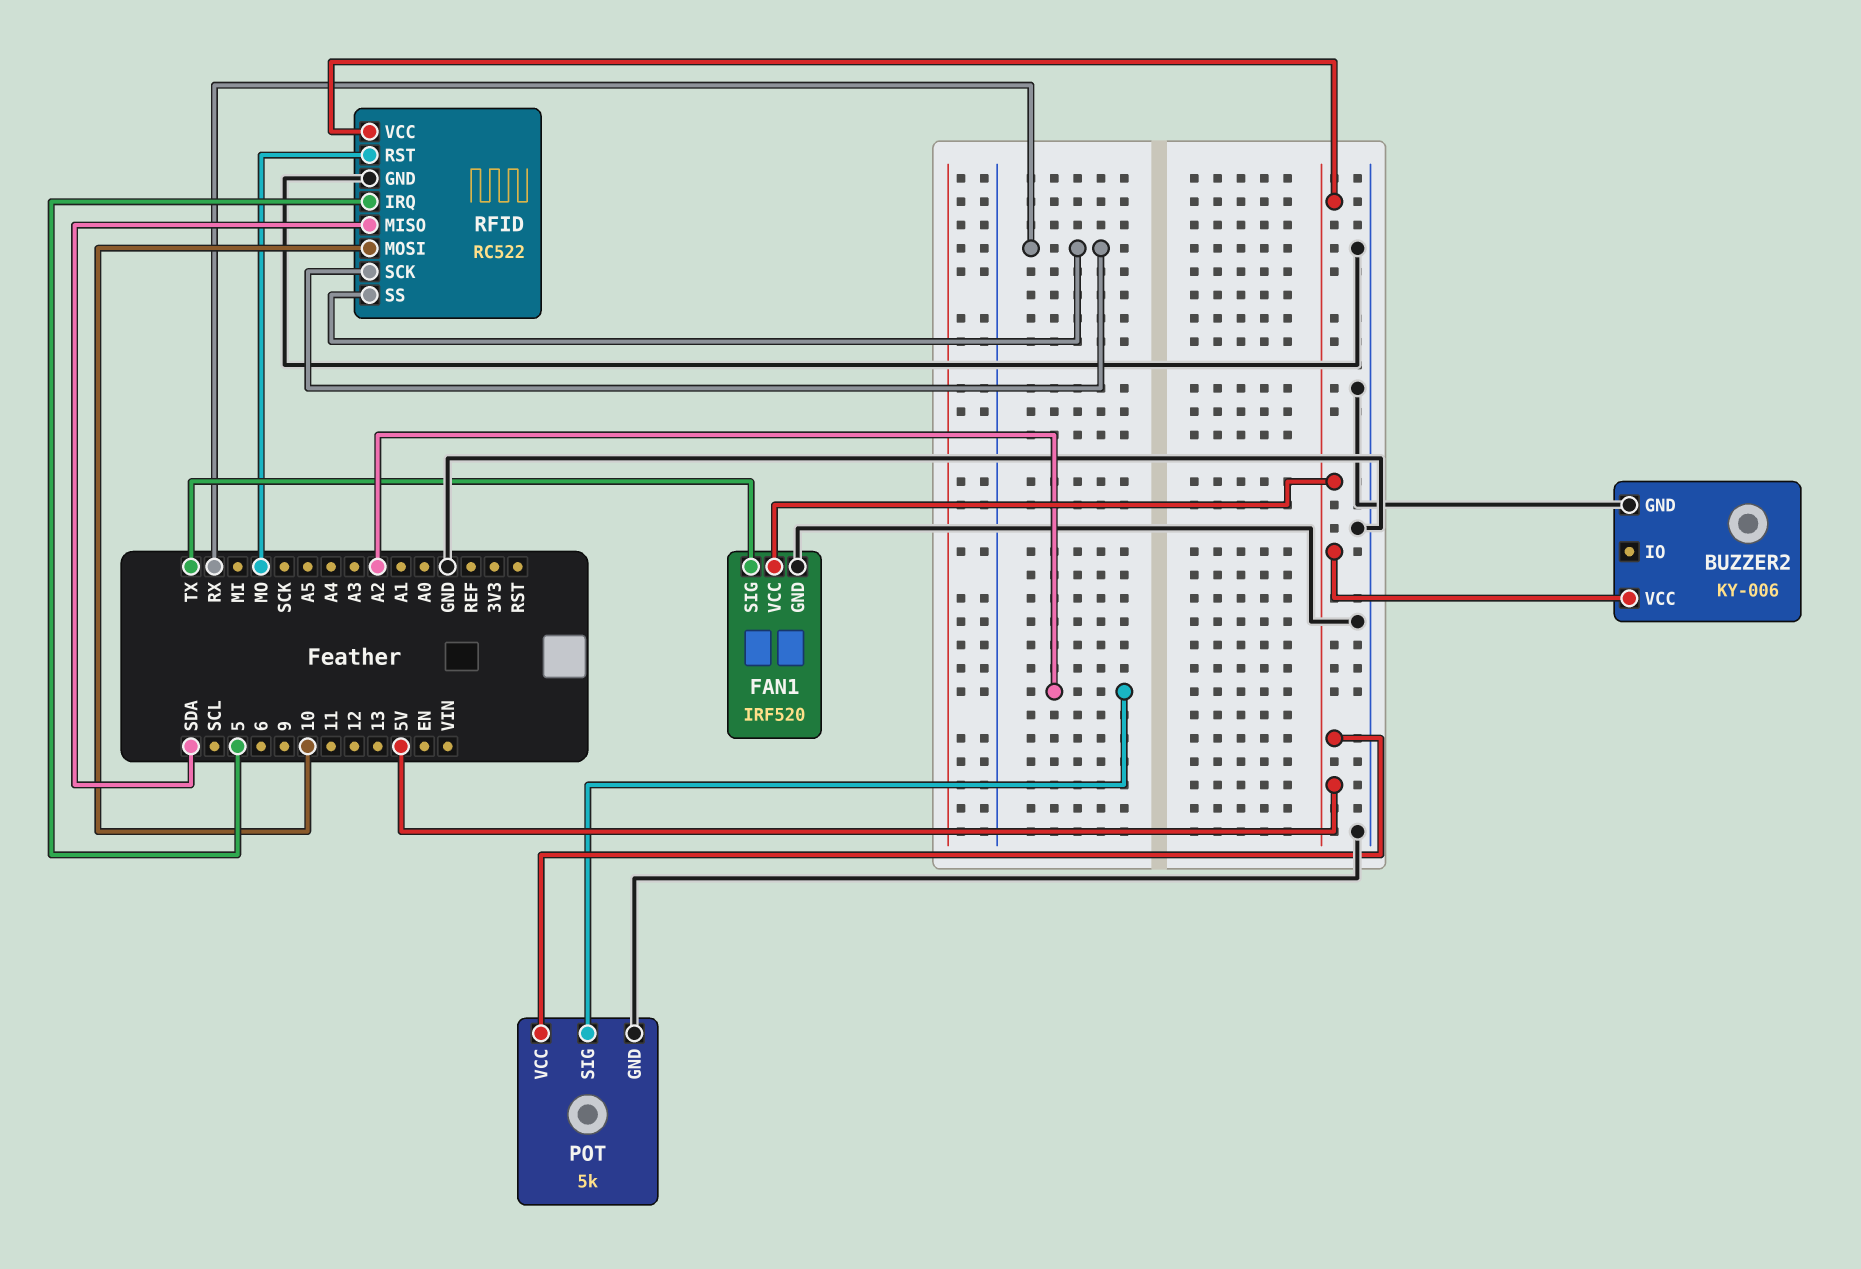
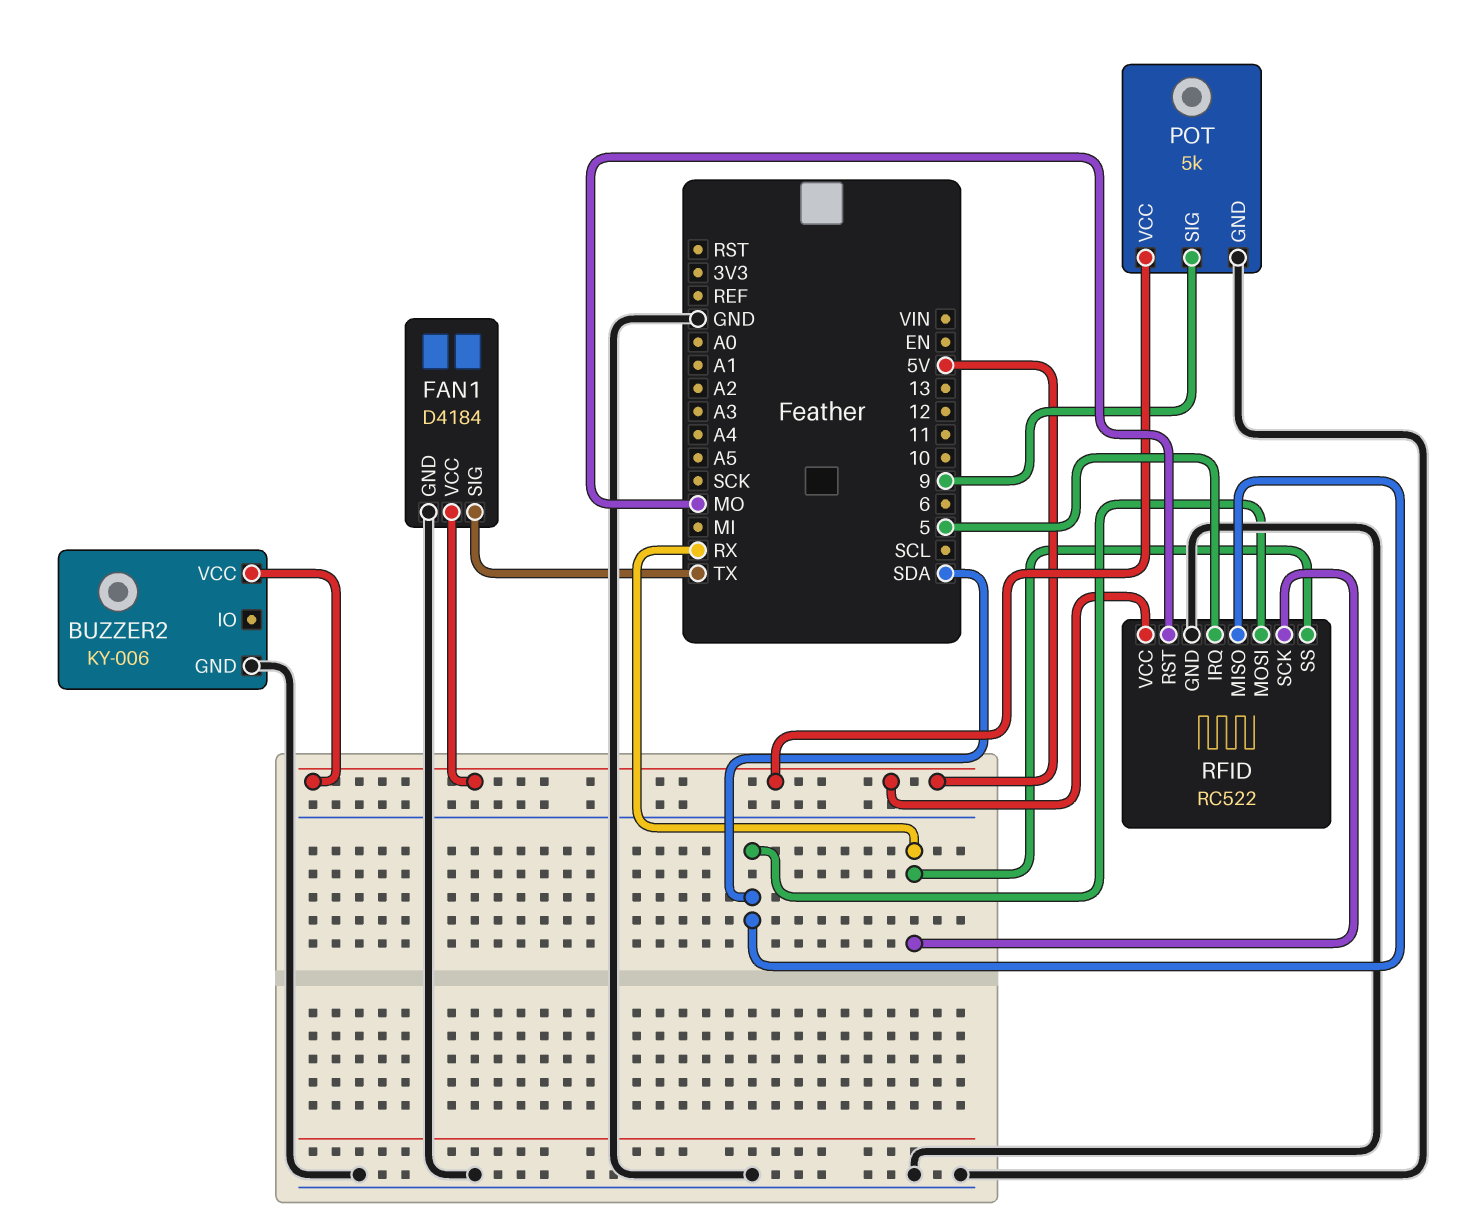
FAN1: IRF520 -> D4184
POT pin SIG: A2 -> 9
RFID pin MOSI: 10 -> SDA

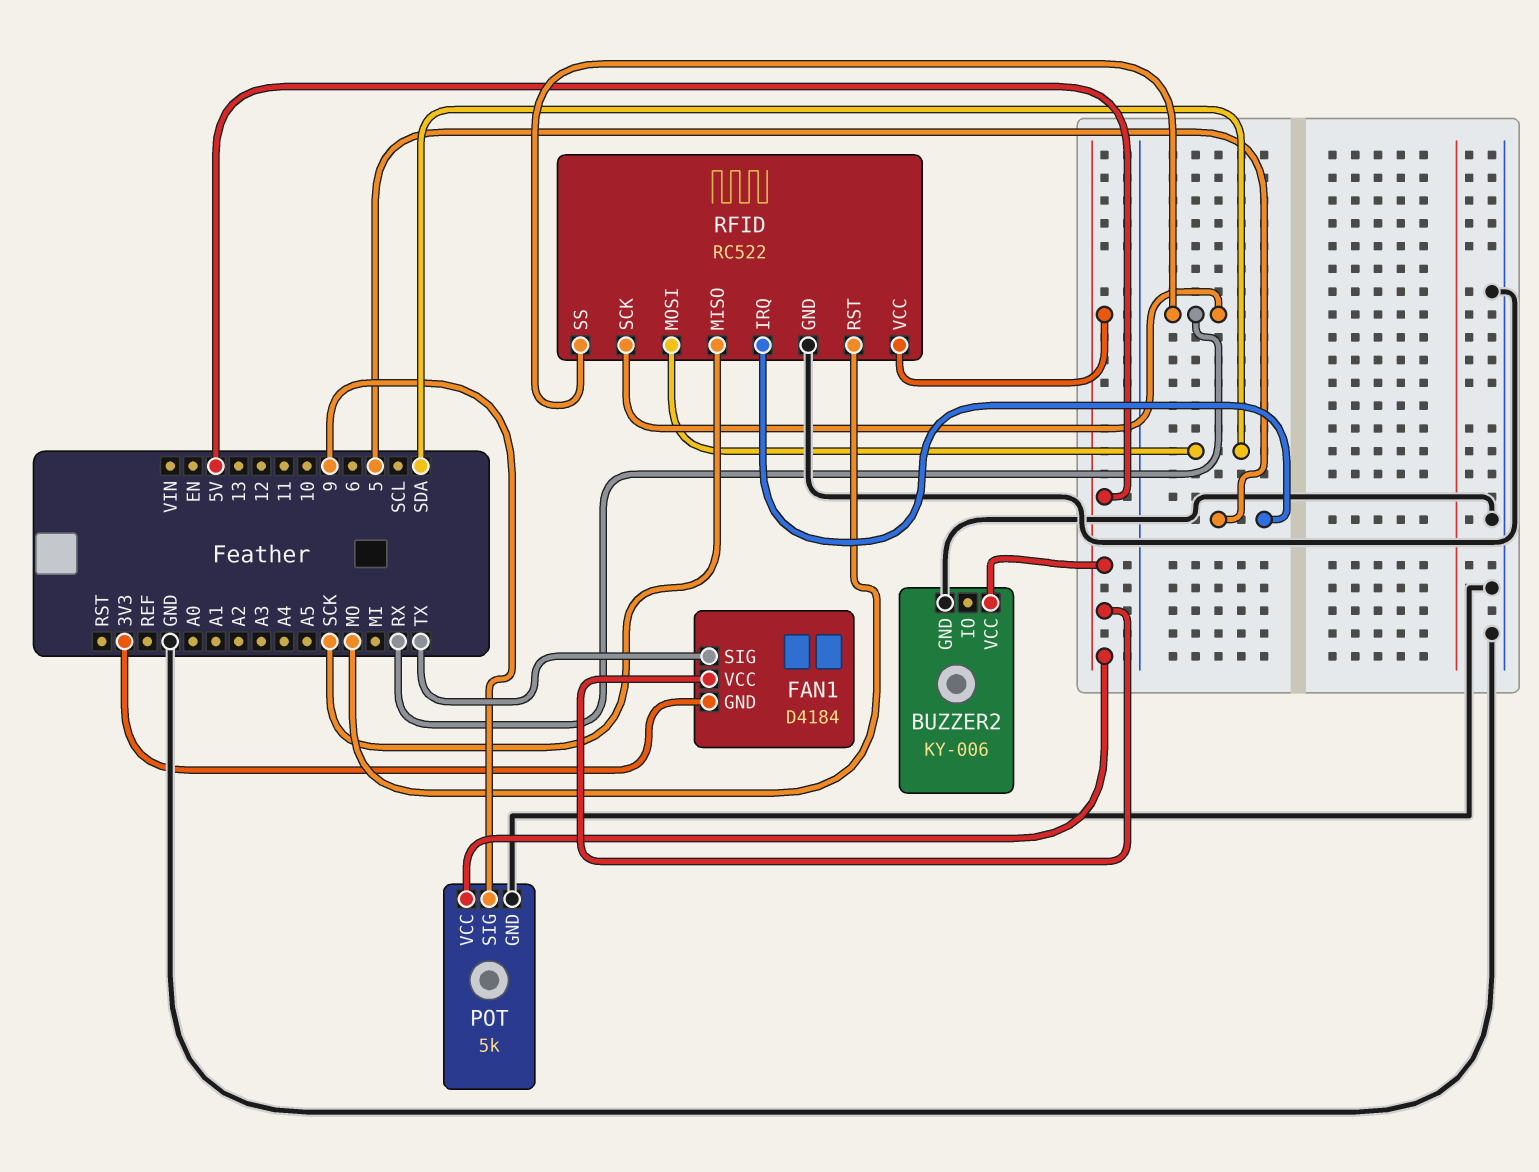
FAN1 pin GND: GND -> 3V3
RFID pin MISO: SDA -> SCK

